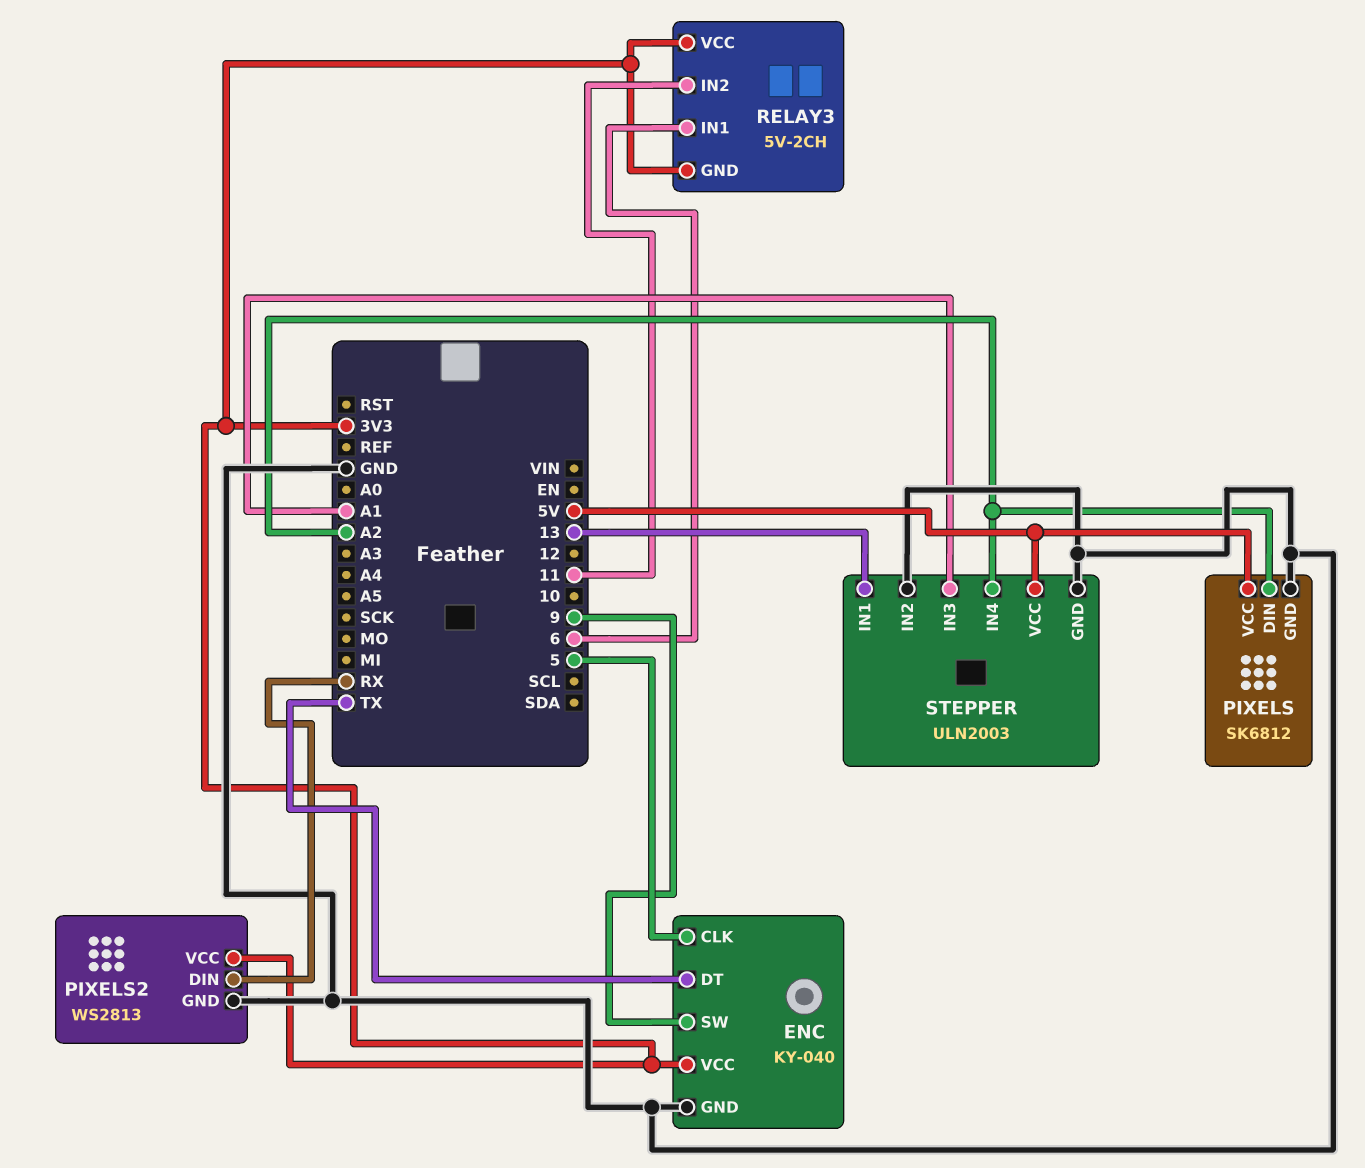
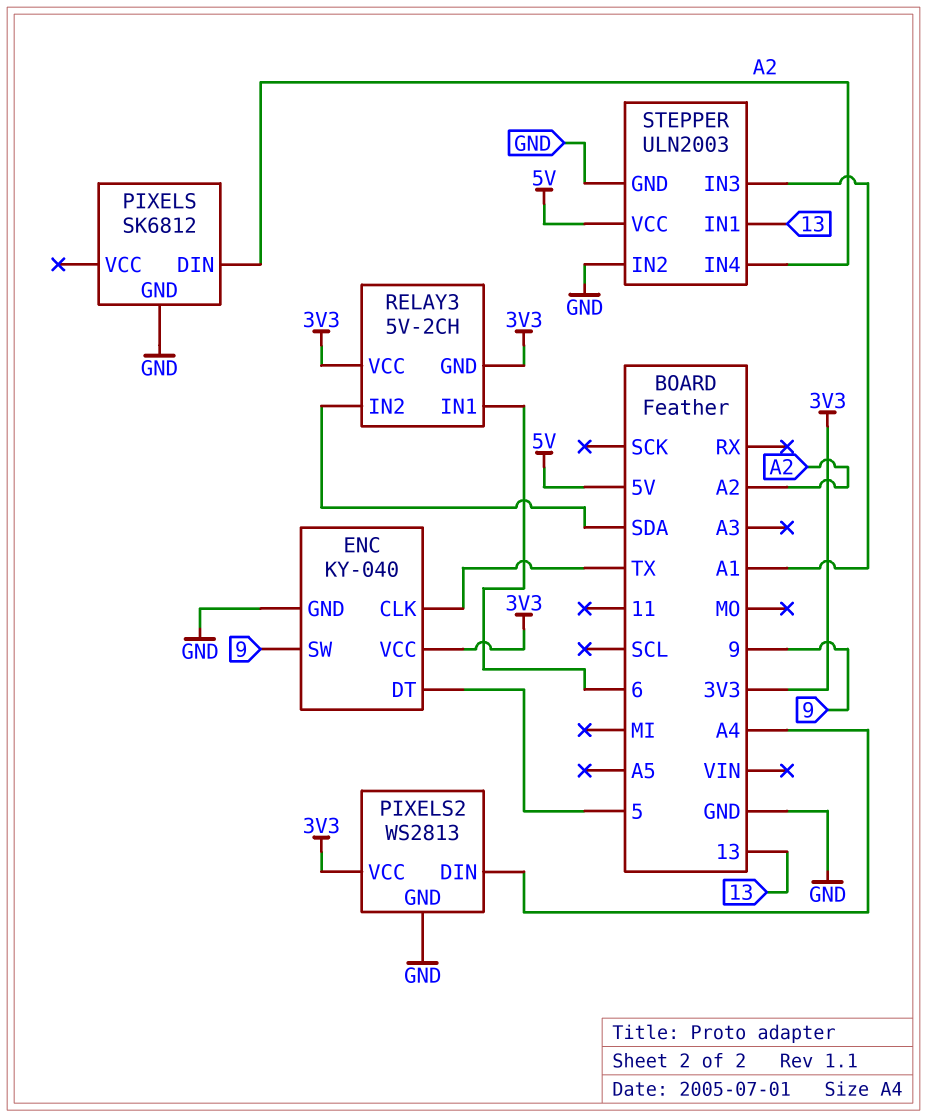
ENC pin CLK: 5 -> TX
ENC pin DT: TX -> 5
PIXELS pin VCC: 5V -> none
PIXELS2 pin DIN: RX -> A4
RELAY3 pin IN2: 11 -> SDA

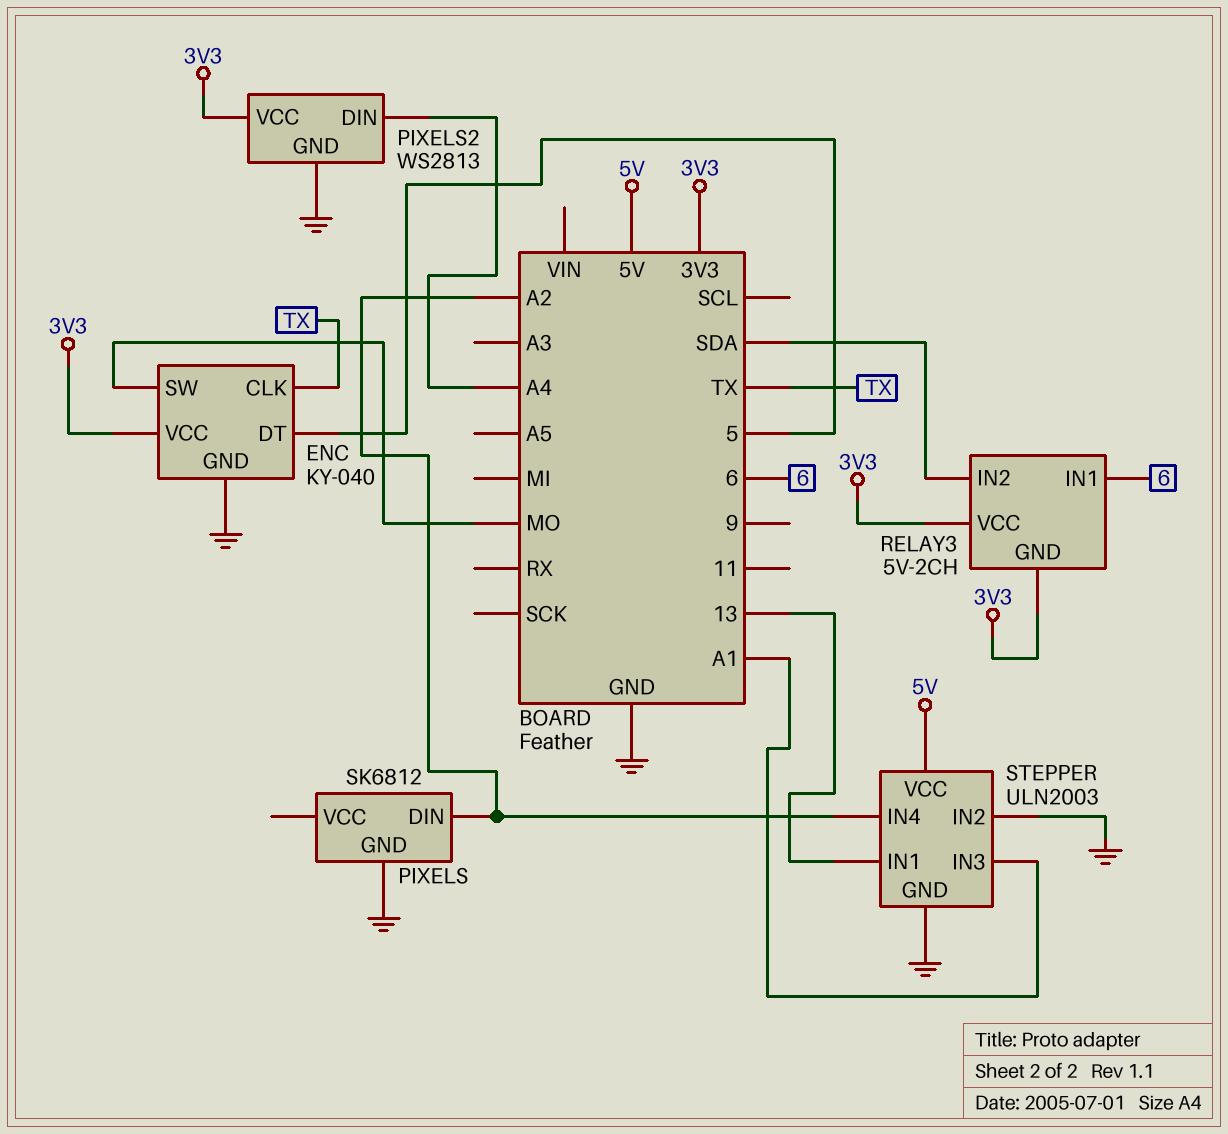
ENC pin SW: 9 -> MO

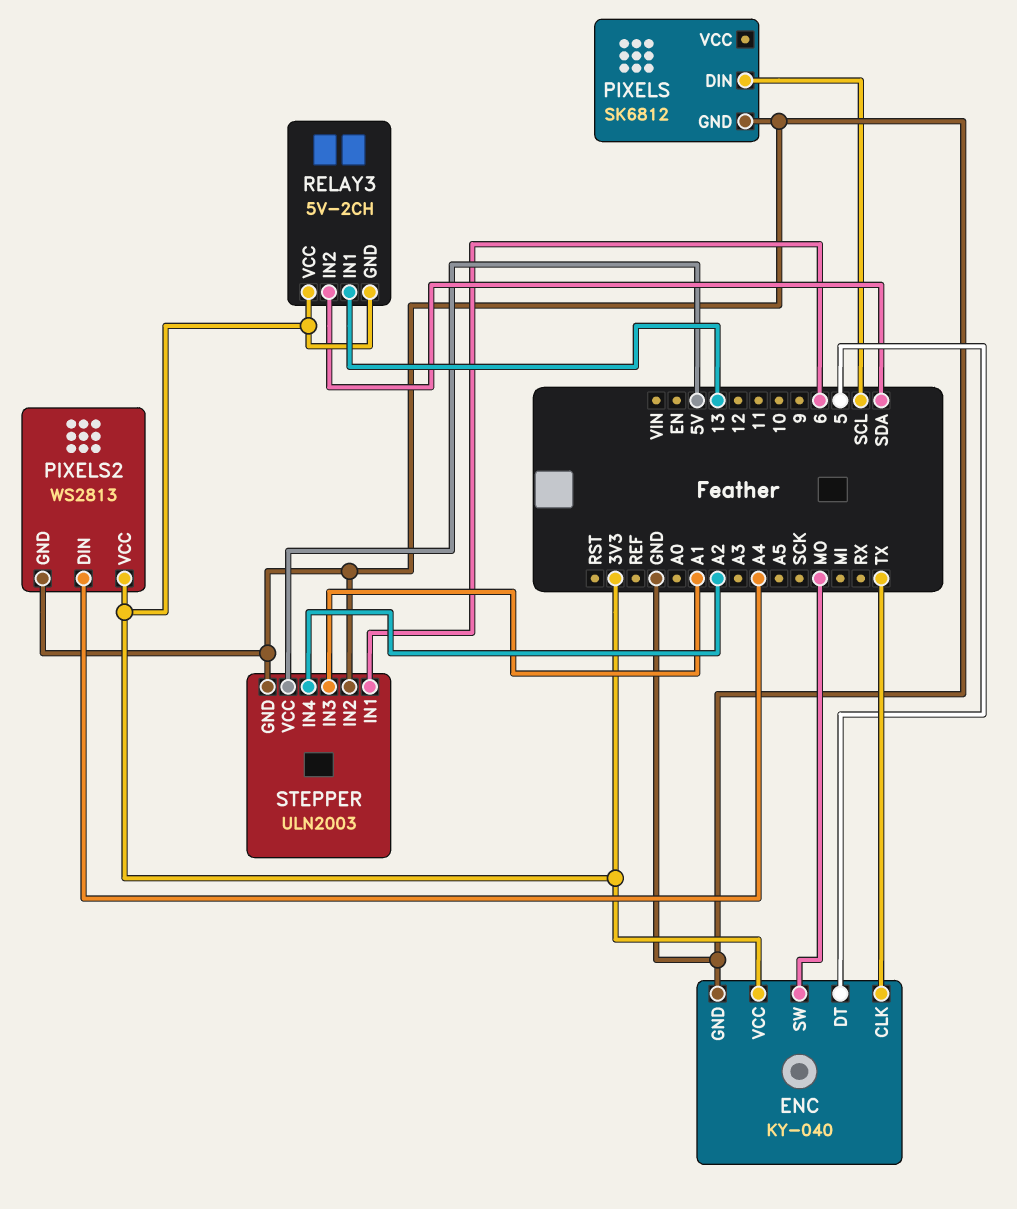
PIXELS pin DIN: A2 -> SCL
RELAY3 pin IN1: 6 -> 13
STEPPER pin IN1: 13 -> 6

